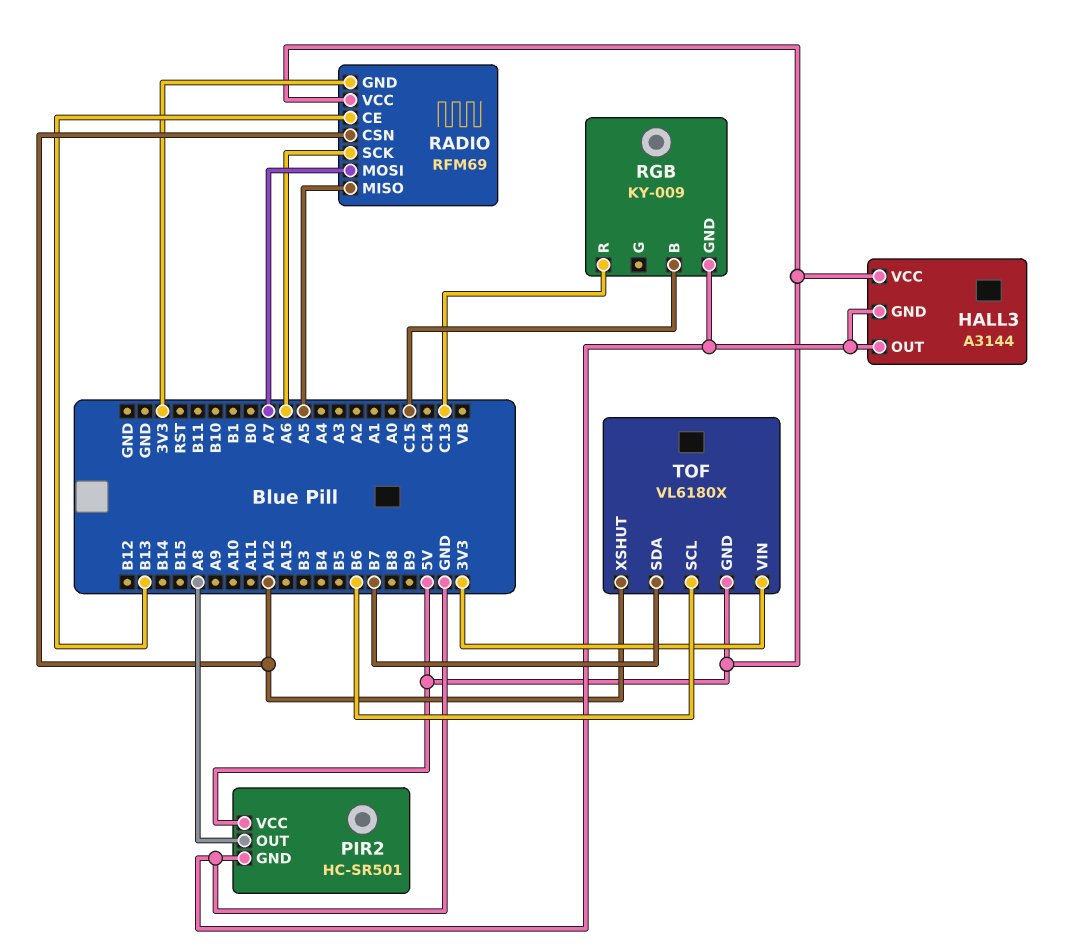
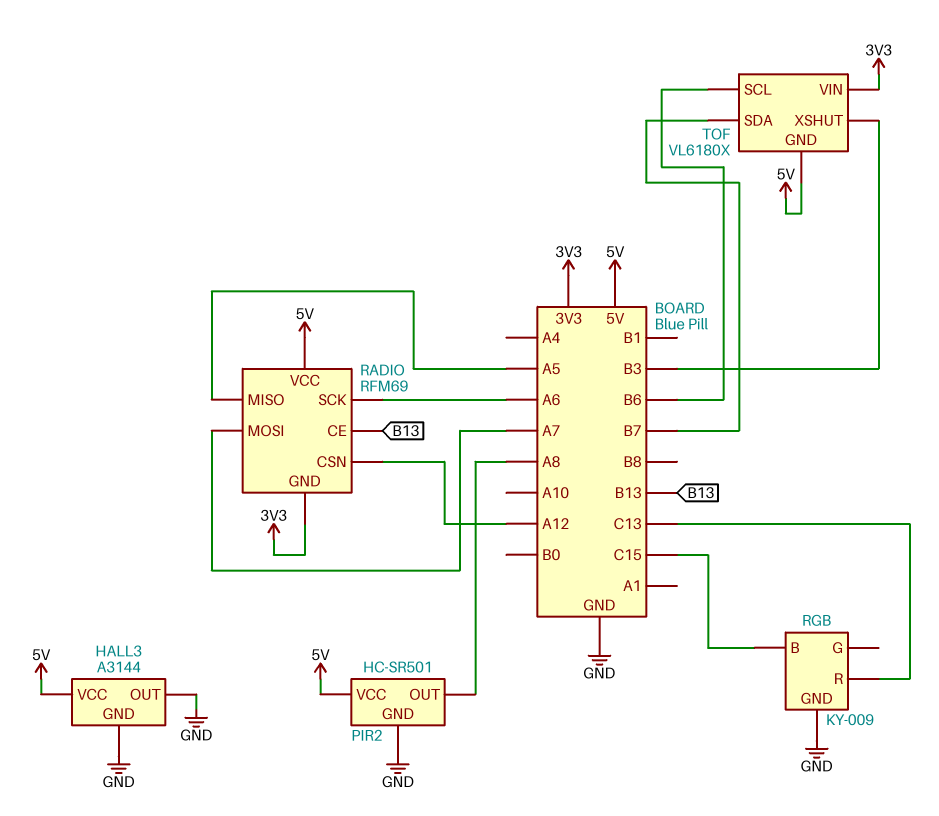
TOF pin XSHUT: A12 -> B3

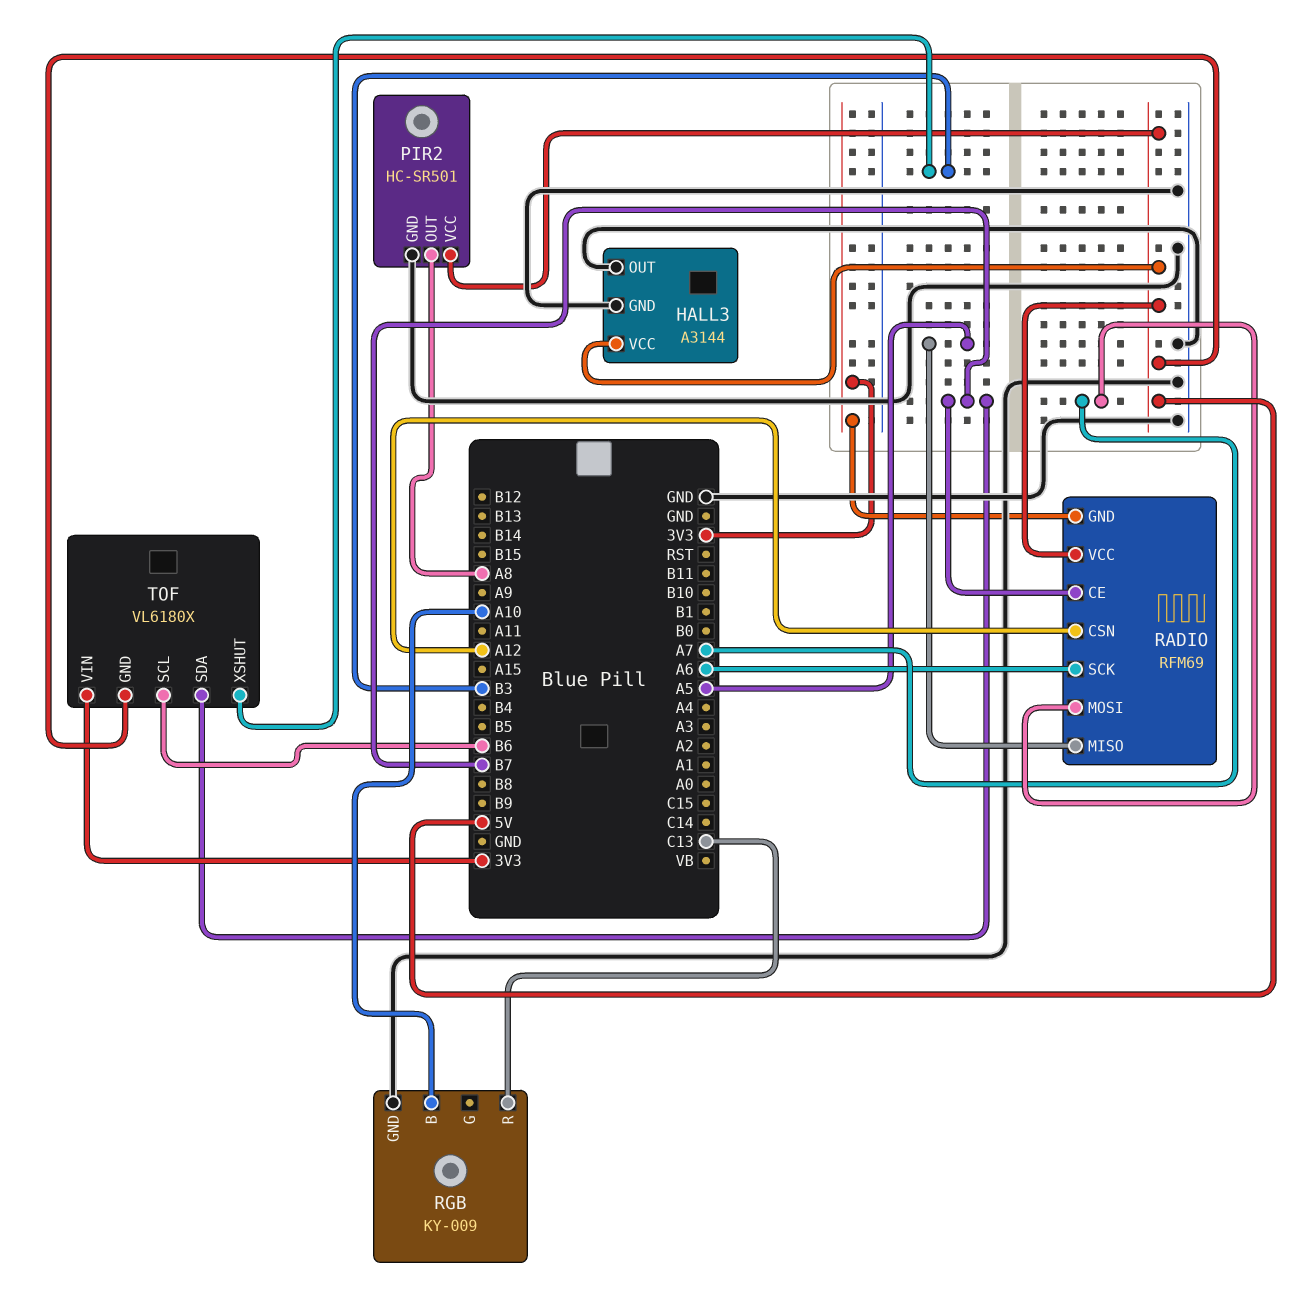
RADIO pin CE: B13 -> B7
RGB pin B: C15 -> A10

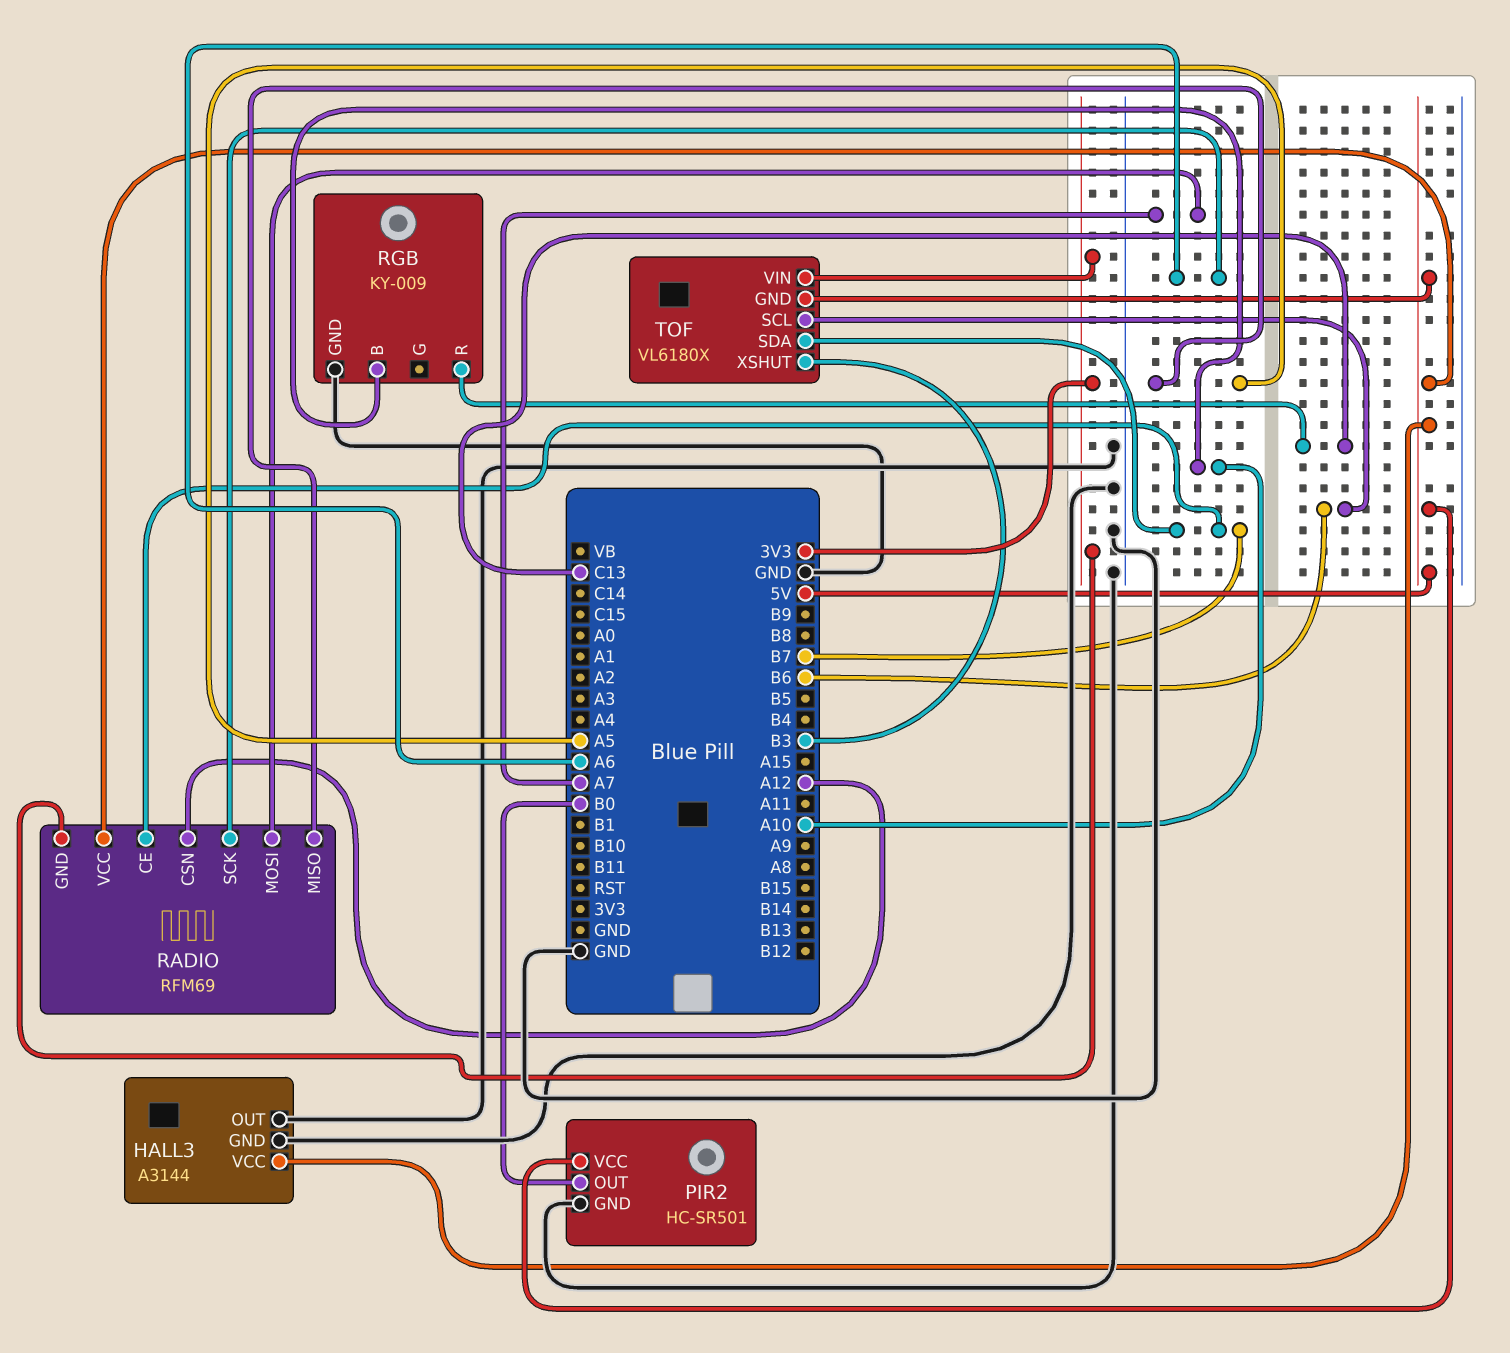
PIR2 pin OUT: A8 -> B0

